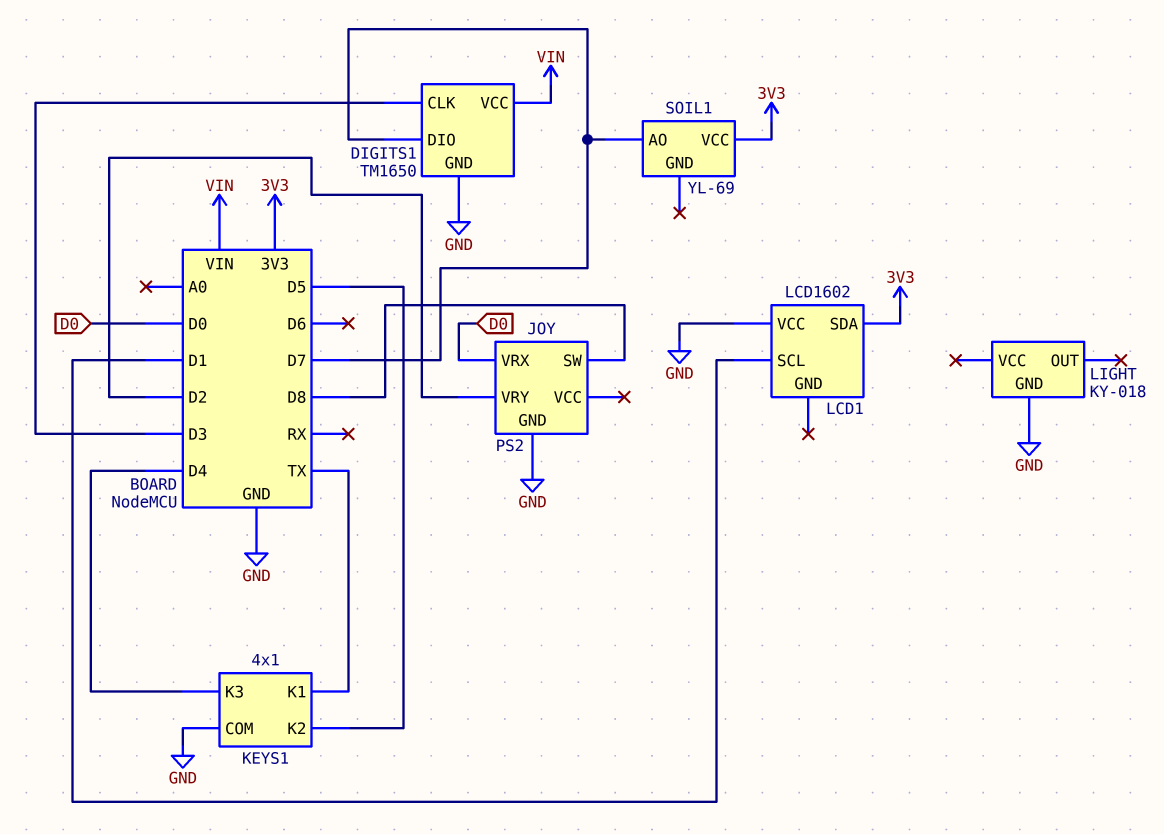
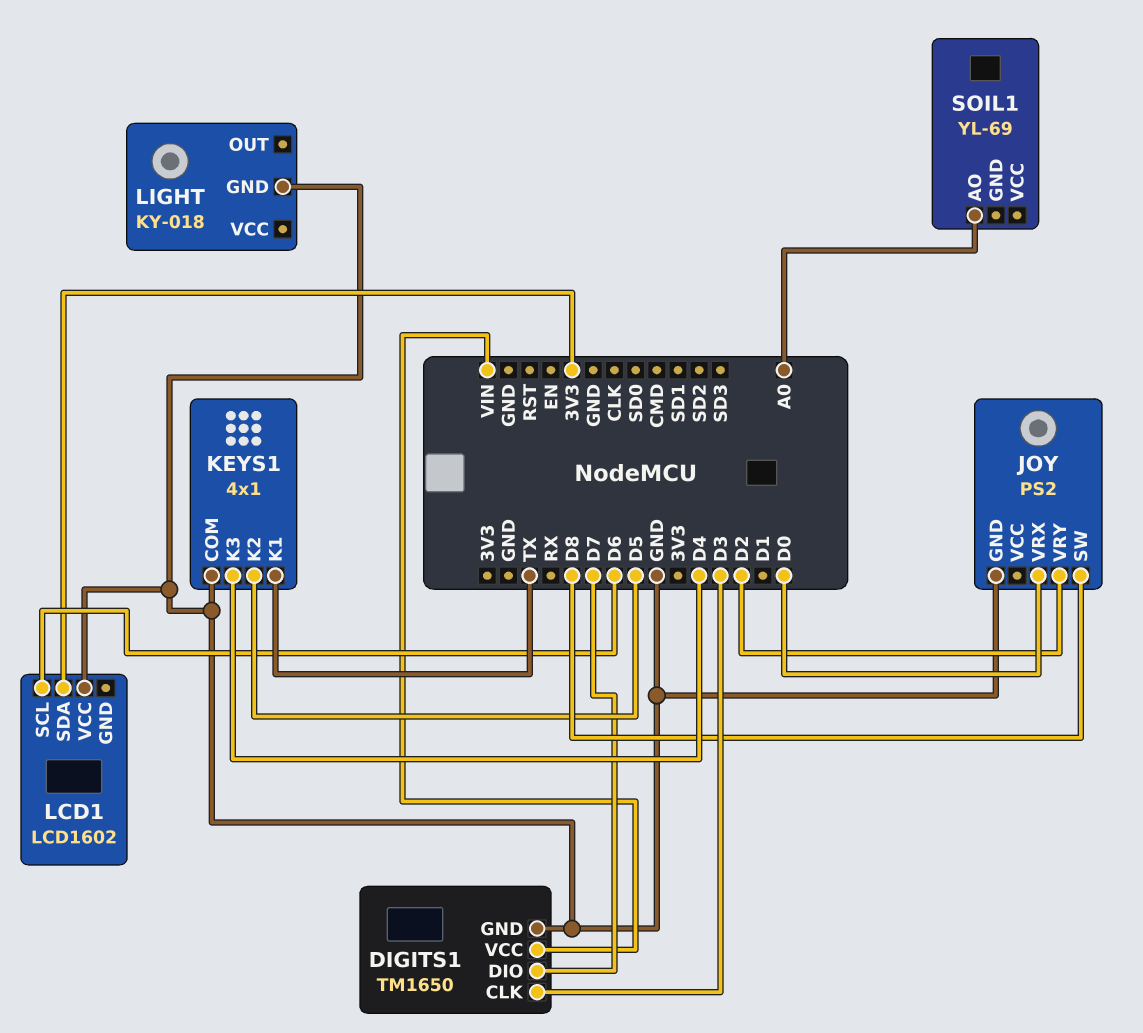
LCD1 pin SCL: D1 -> D6
SOIL1 pin AO: D7 -> A0
SOIL1 pin VCC: 3V3 -> none

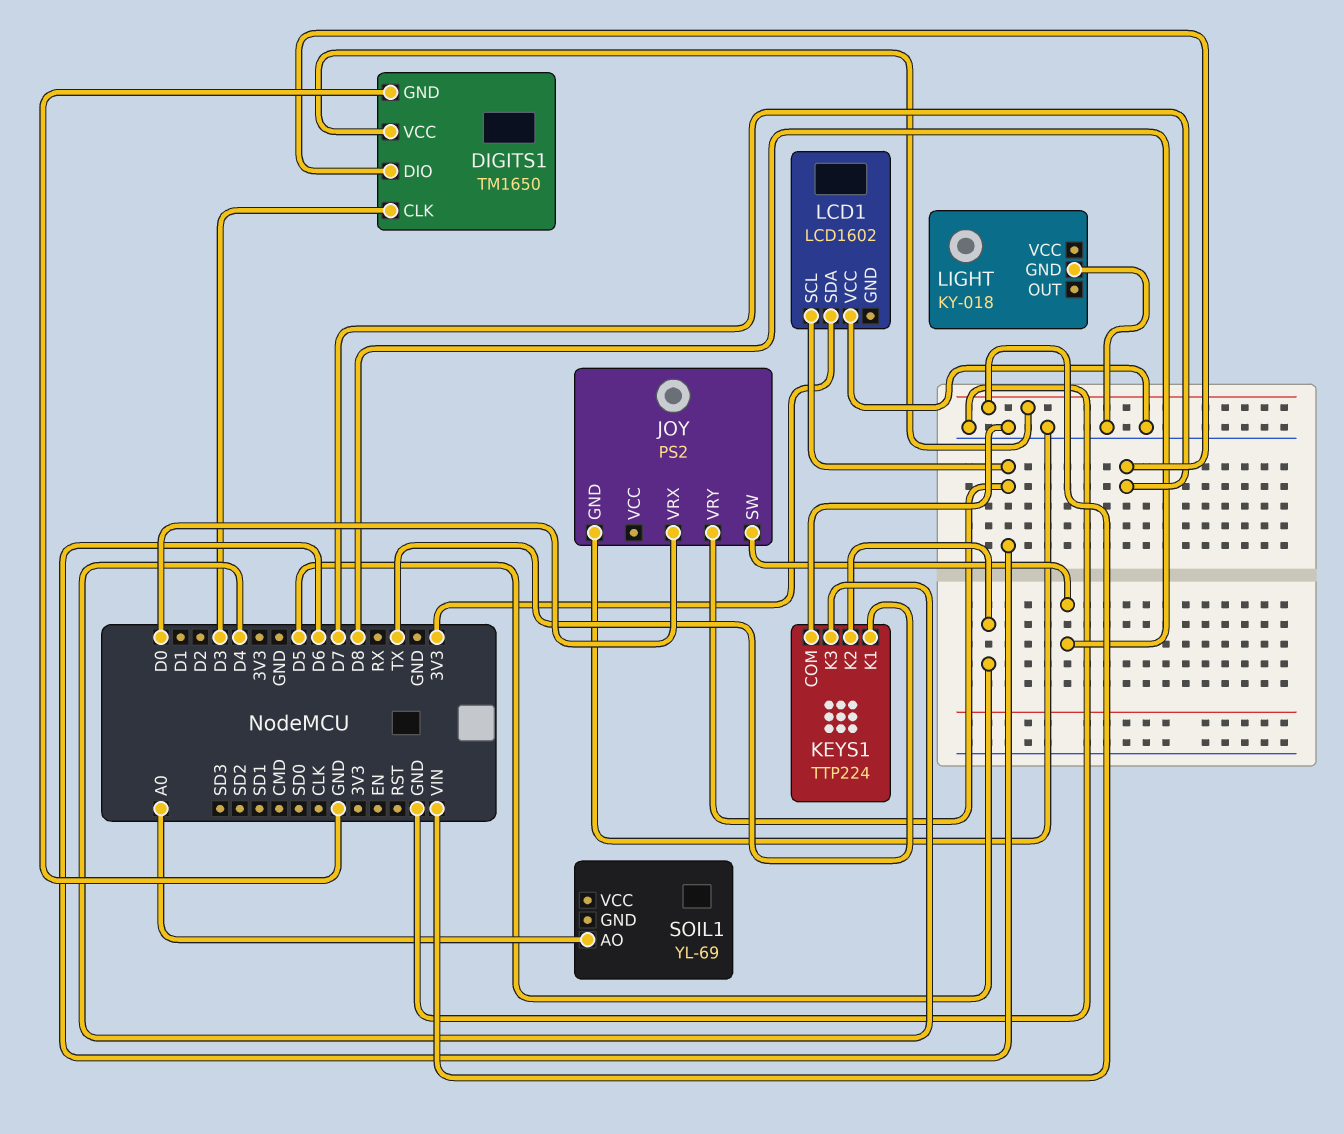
JOY pin VRY: D2 -> D6
KEYS1: 4x1 -> TTP224

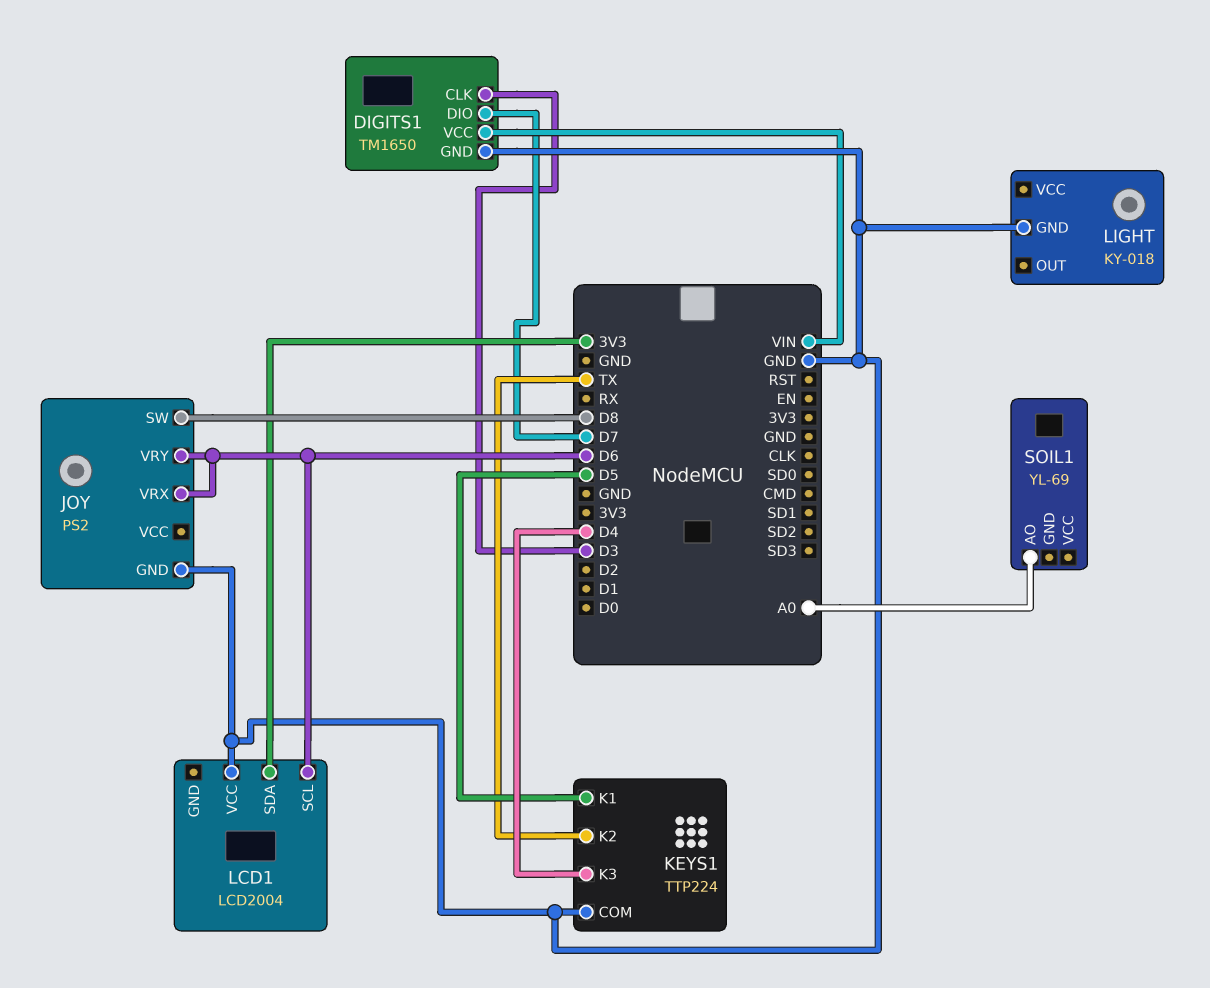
JOY pin VRX: D0 -> D6
KEYS1 pin K1: TX -> D5
KEYS1 pin K2: D5 -> TX
LCD1: LCD1602 -> LCD2004

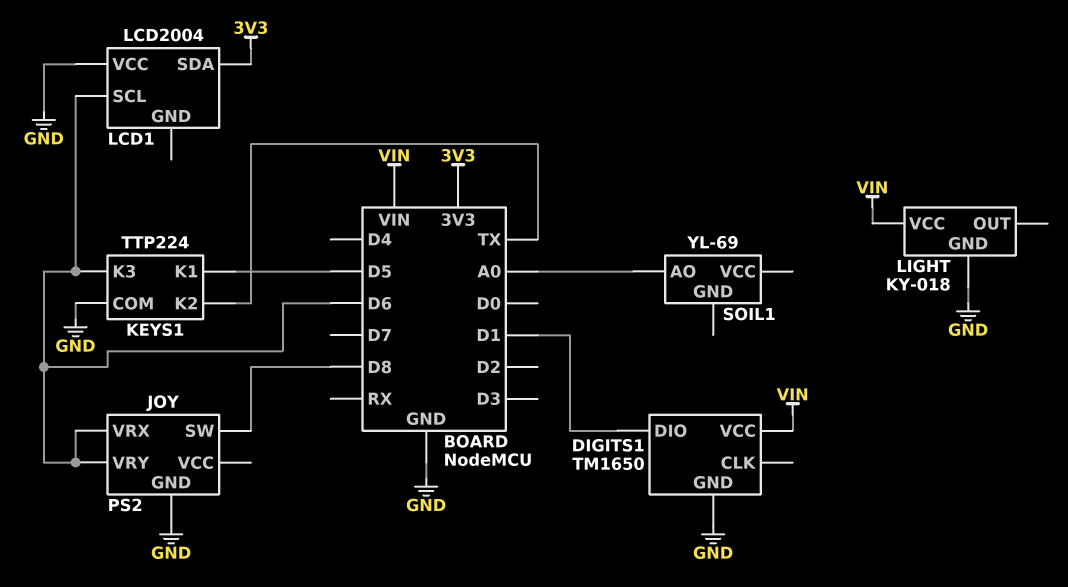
DIGITS1 pin CLK: D3 -> none
DIGITS1 pin DIO: D7 -> D1
KEYS1 pin K3: D4 -> D6
LIGHT pin VCC: none -> VIN

